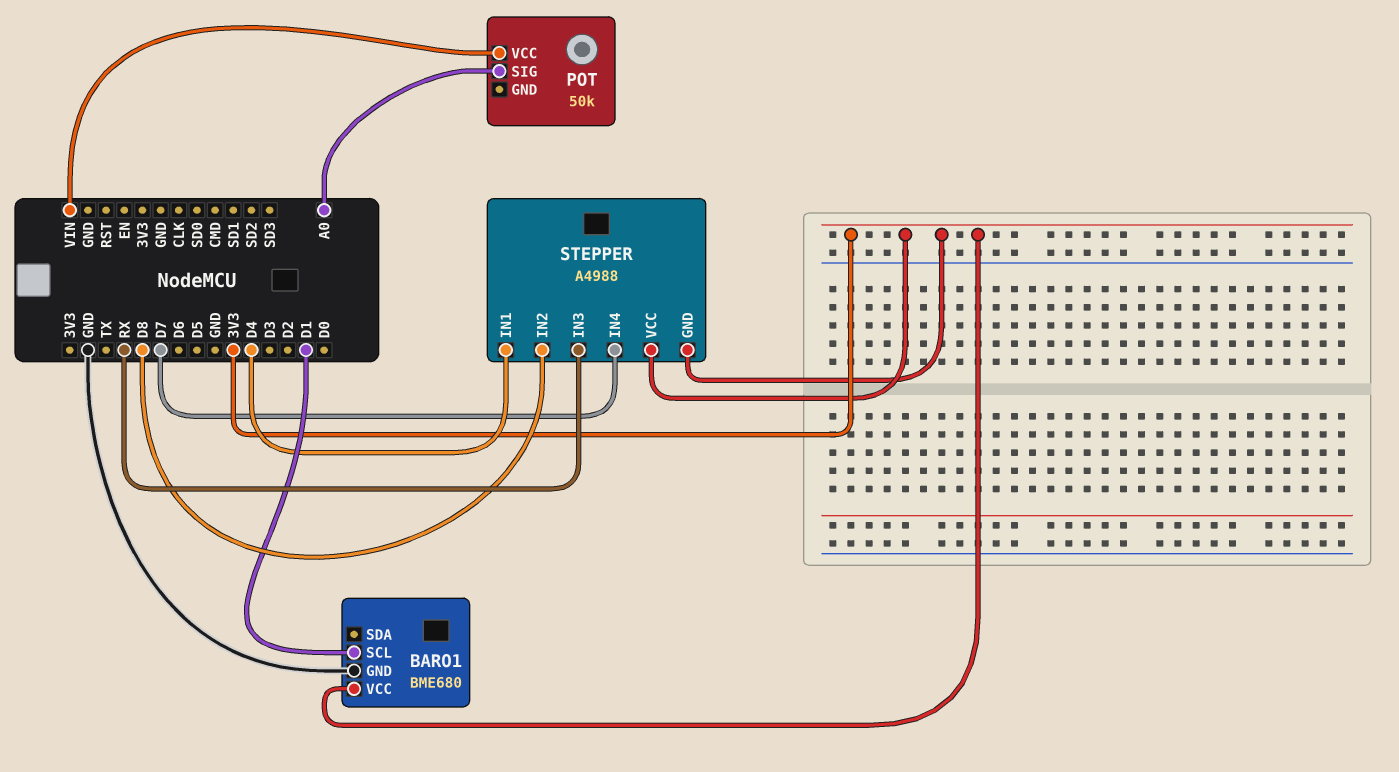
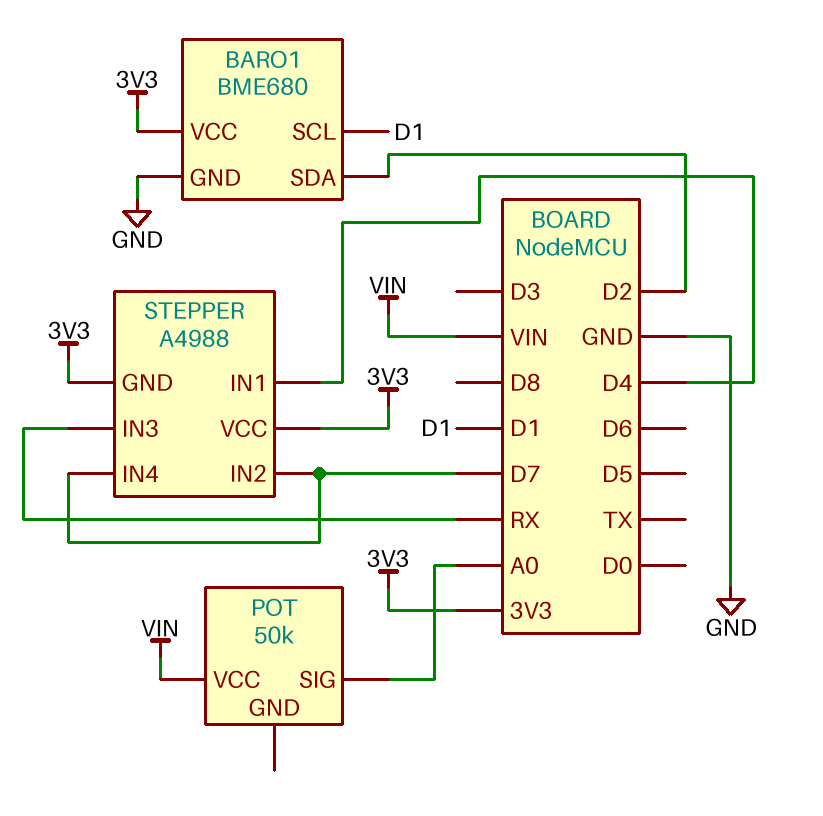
BARO1 pin SDA: none -> D2
STEPPER pin IN2: D8 -> D7

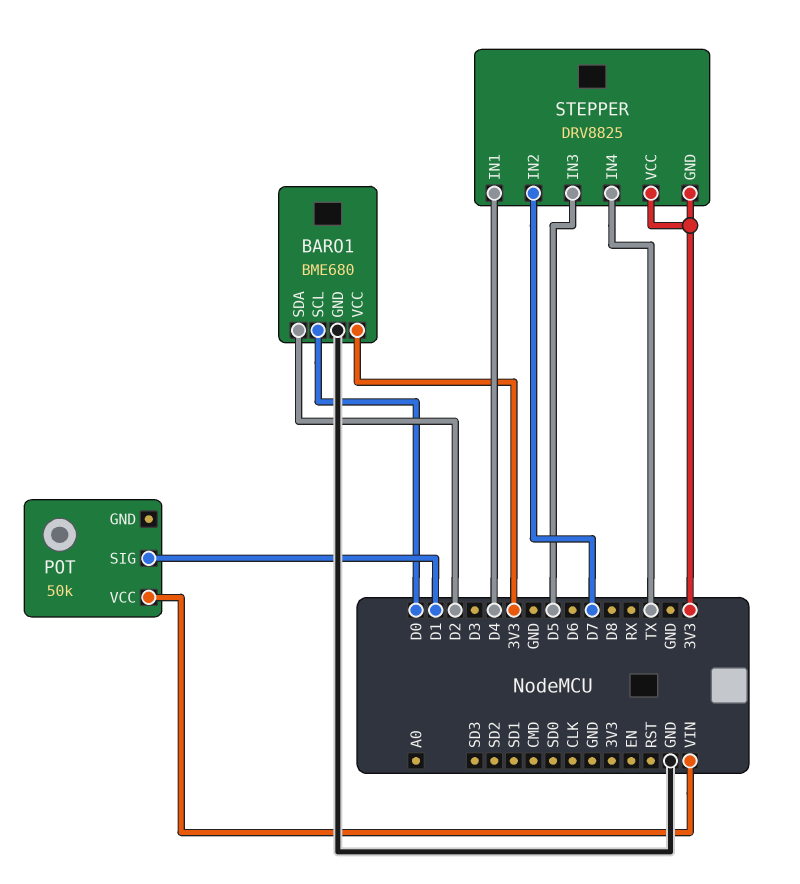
BARO1 pin SCL: D1 -> D0
POT pin SIG: A0 -> D1
STEPPER: A4988 -> DRV8825
STEPPER pin IN3: RX -> D5
STEPPER pin IN4: D7 -> TX

